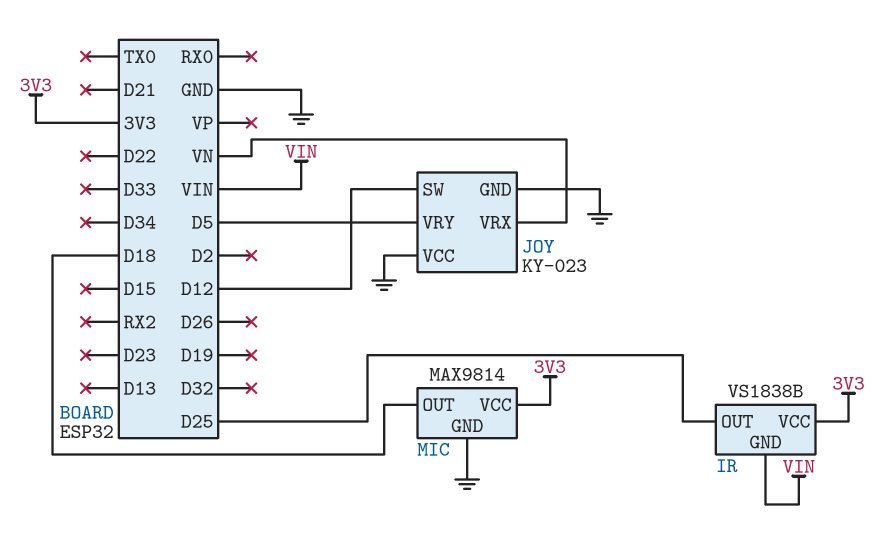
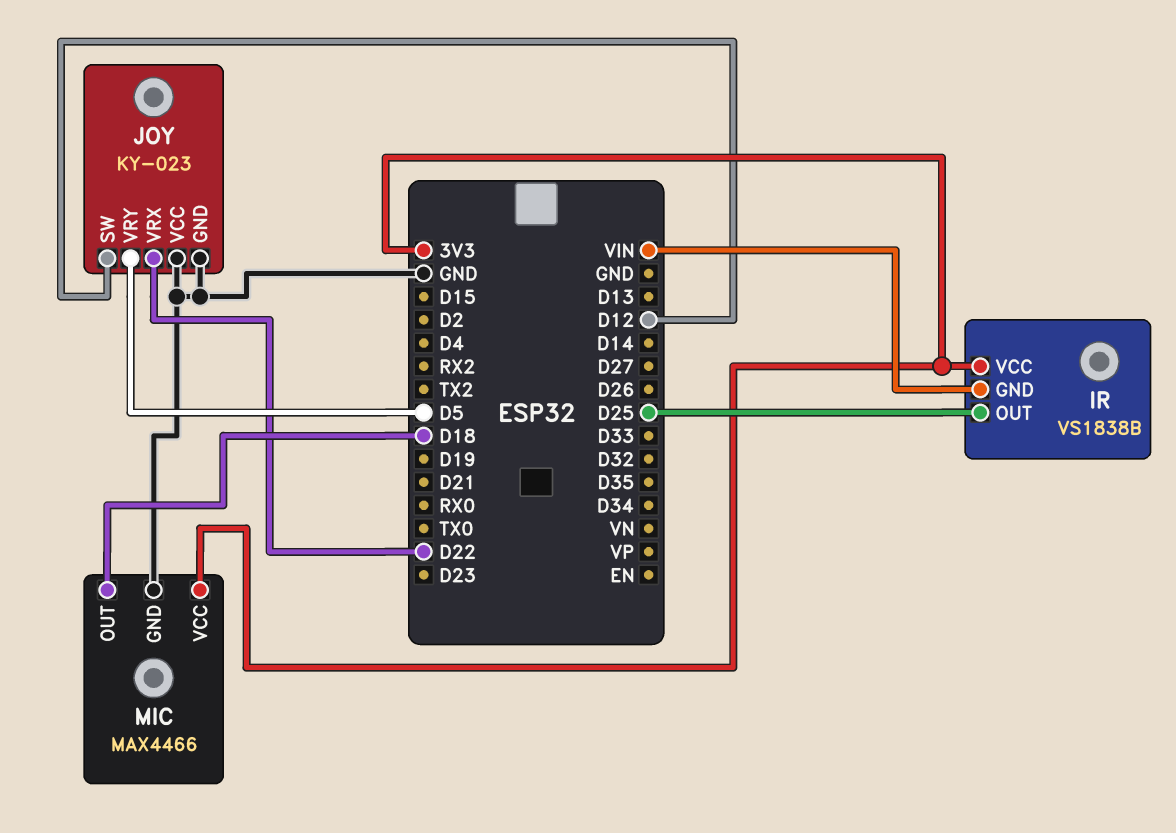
JOY pin VRX: VN -> D22
MIC: MAX9814 -> MAX4466

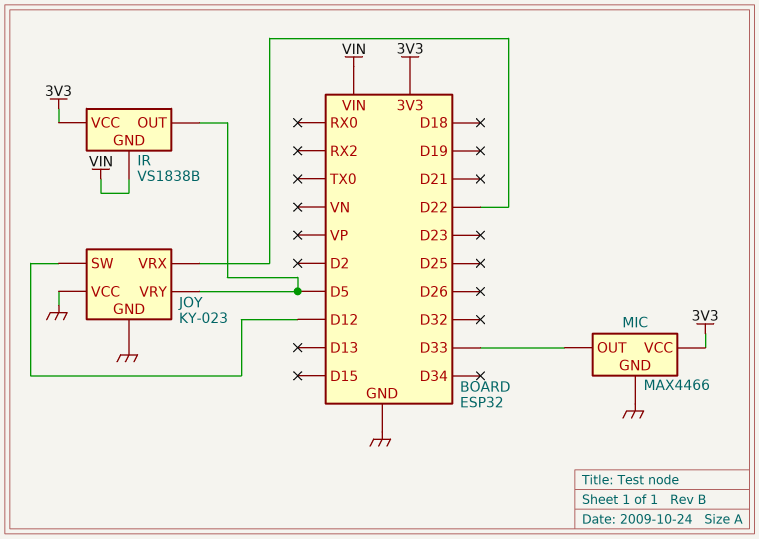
IR pin OUT: D25 -> D5
MIC pin OUT: D18 -> D33

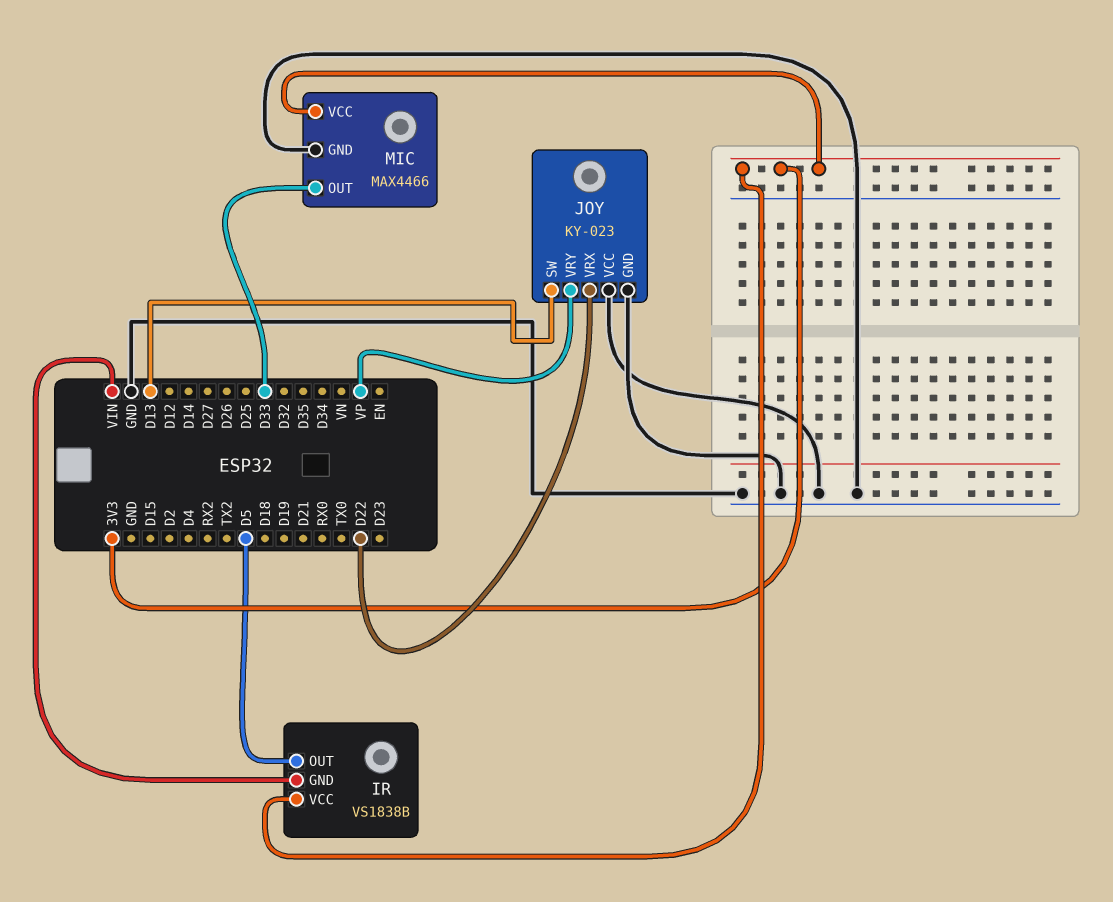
JOY pin SW: D12 -> D13
JOY pin VRY: D5 -> VP

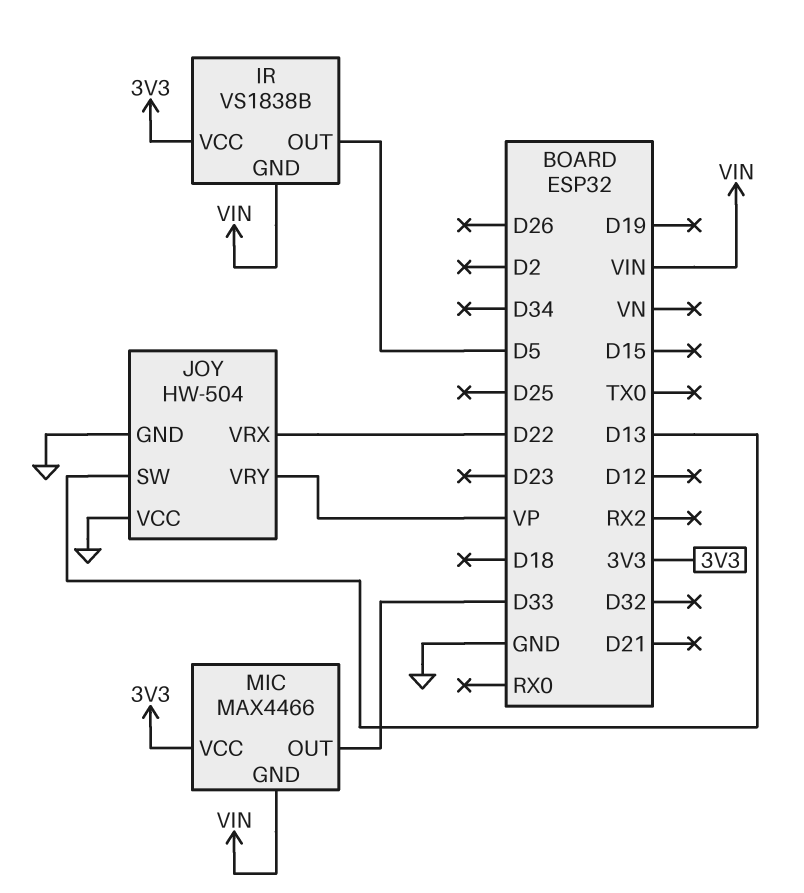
JOY: KY-023 -> HW-504
MIC pin GND: GND -> VIN

